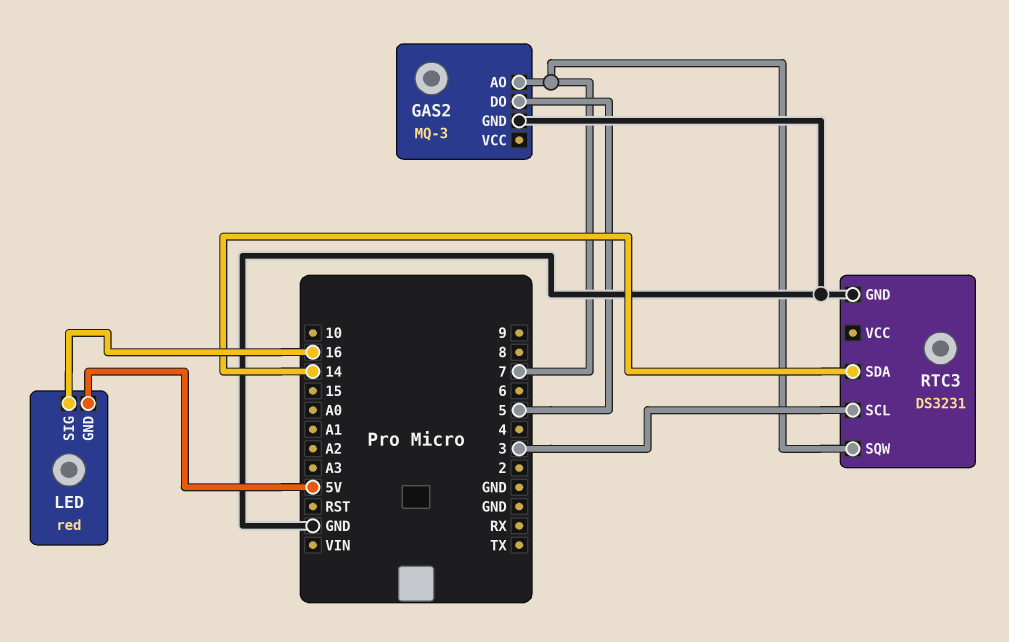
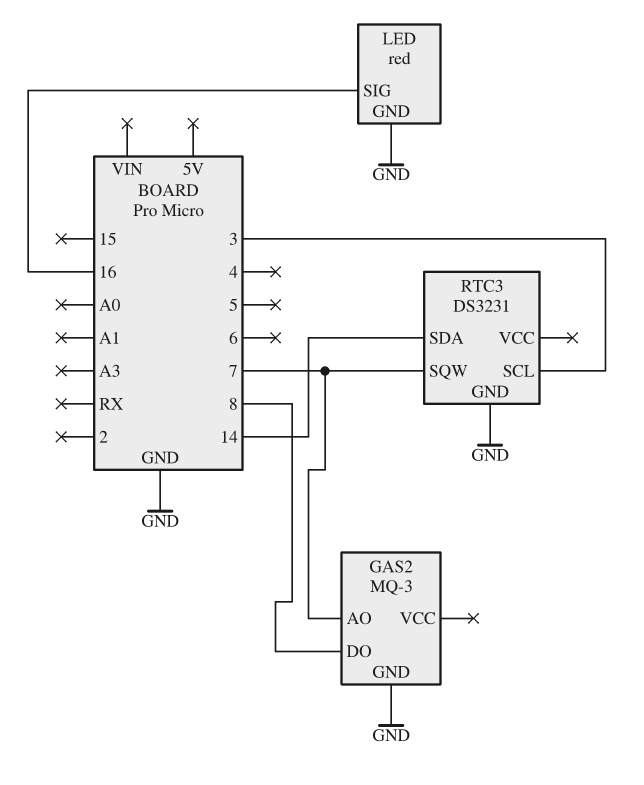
GAS2 pin DO: 5 -> 8
LED pin GND: 5V -> GND

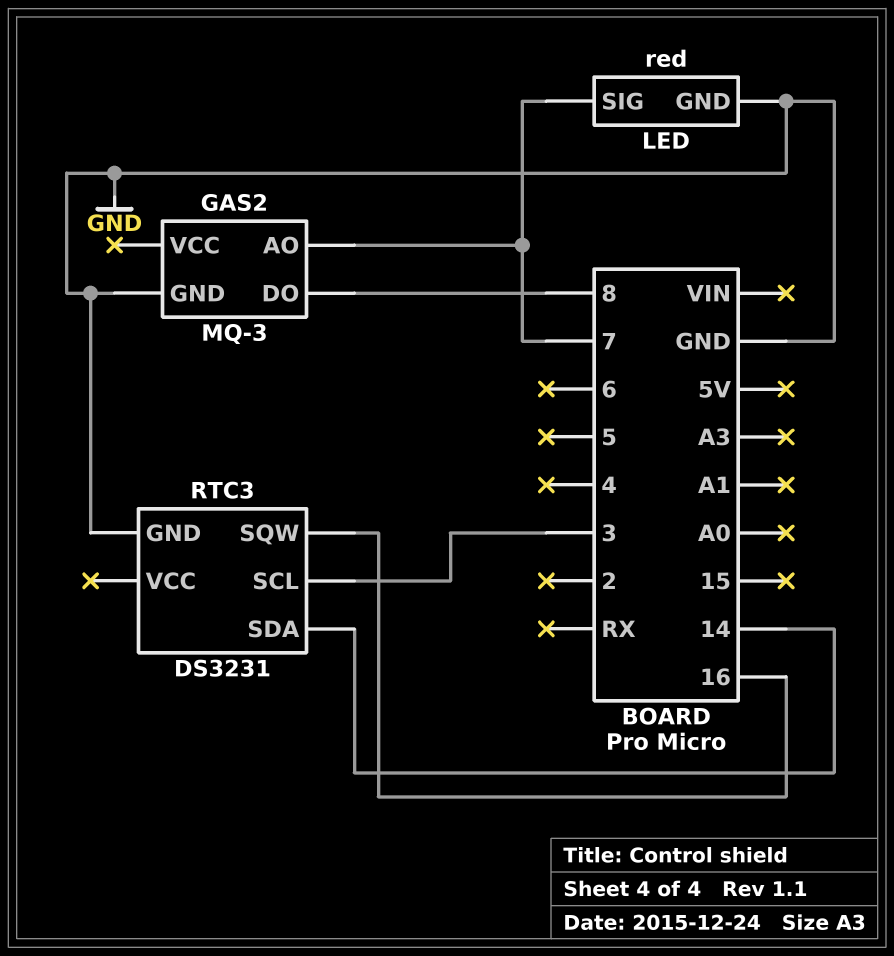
LED pin SIG: 16 -> 7
RTC3 pin SQW: 7 -> 16

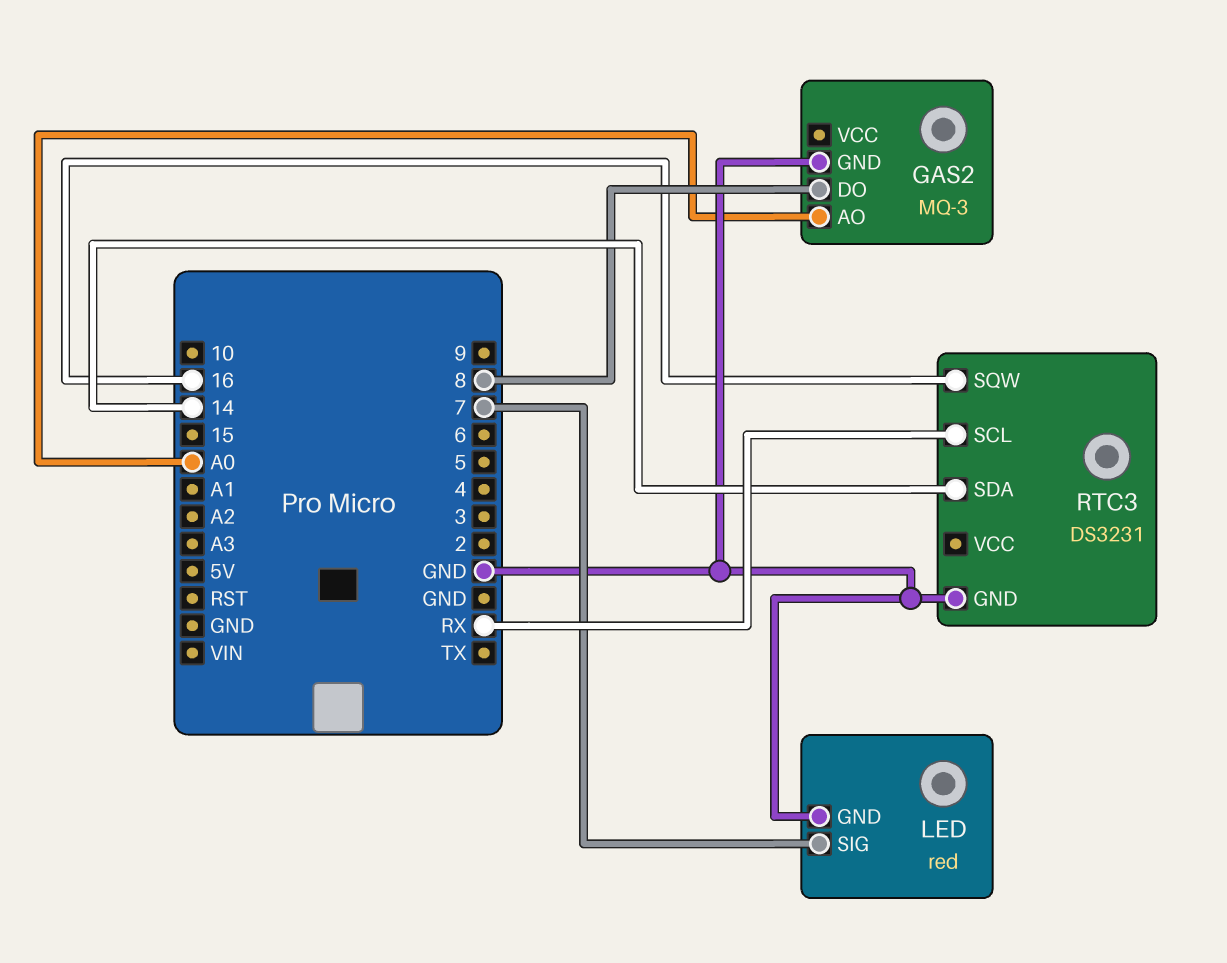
GAS2 pin AO: 7 -> A0
RTC3 pin SCL: 3 -> RX

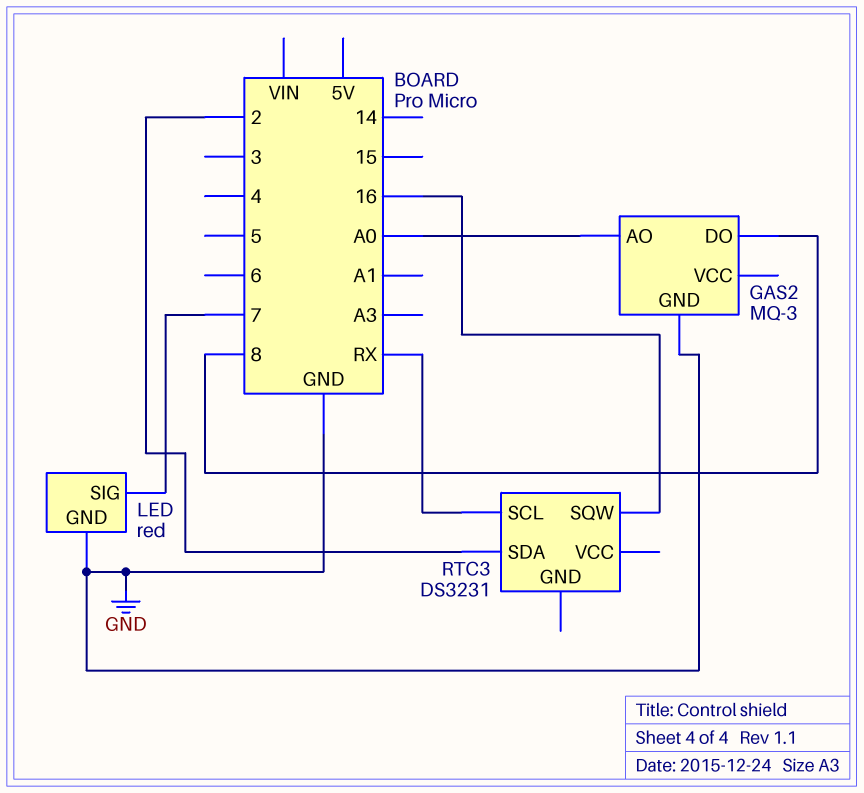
RTC3 pin GND: GND -> none
RTC3 pin SDA: 14 -> 2

